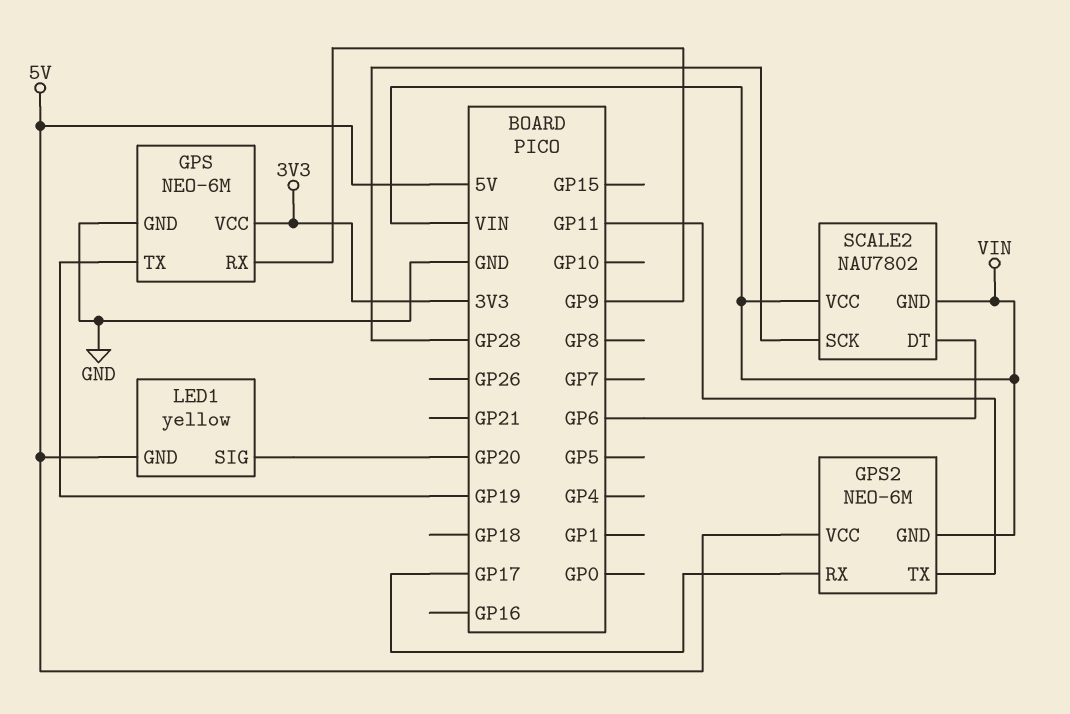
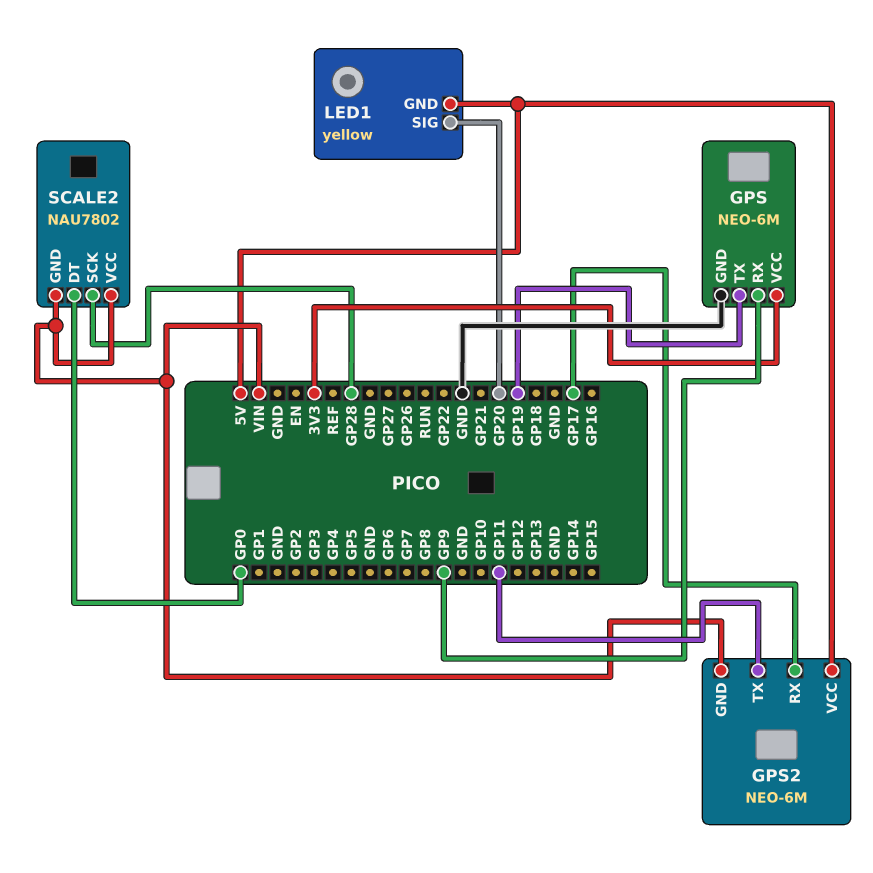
SCALE2 pin DT: GP6 -> GP0

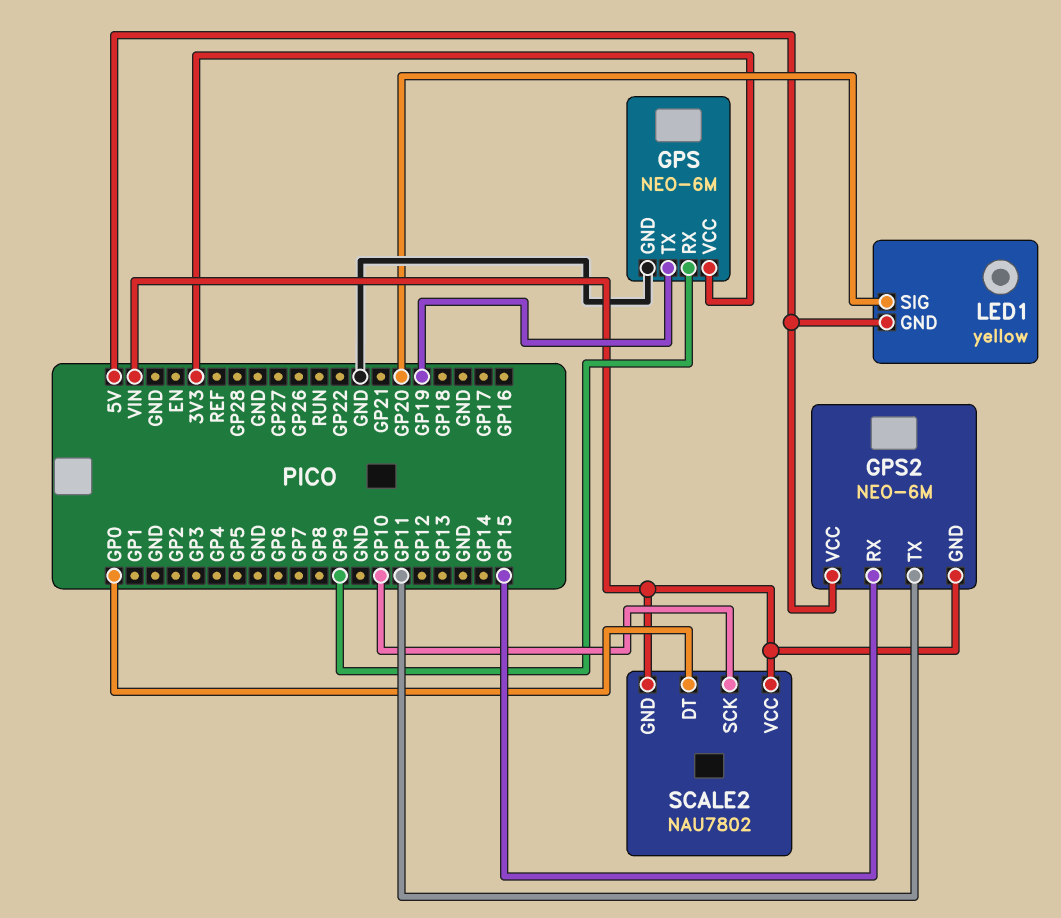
GPS2 pin RX: GP17 -> GP15
SCALE2 pin SCK: GP28 -> GP10

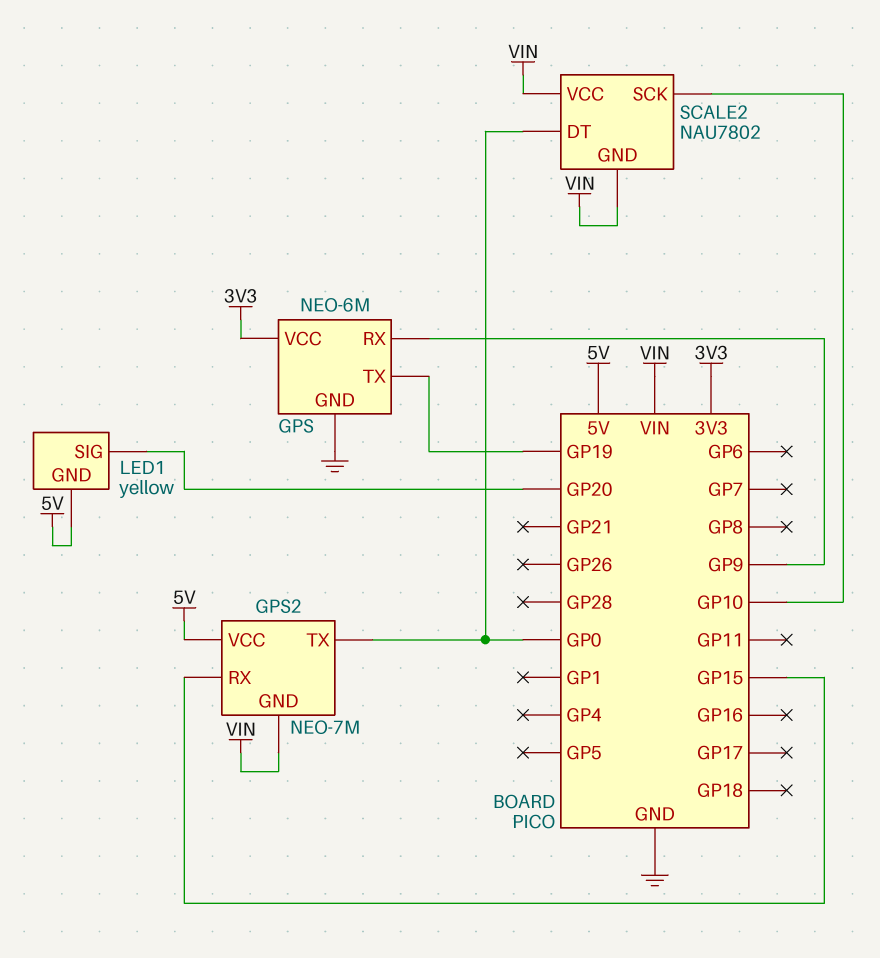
GPS2: NEO-6M -> NEO-7M
GPS2 pin TX: GP11 -> GP0

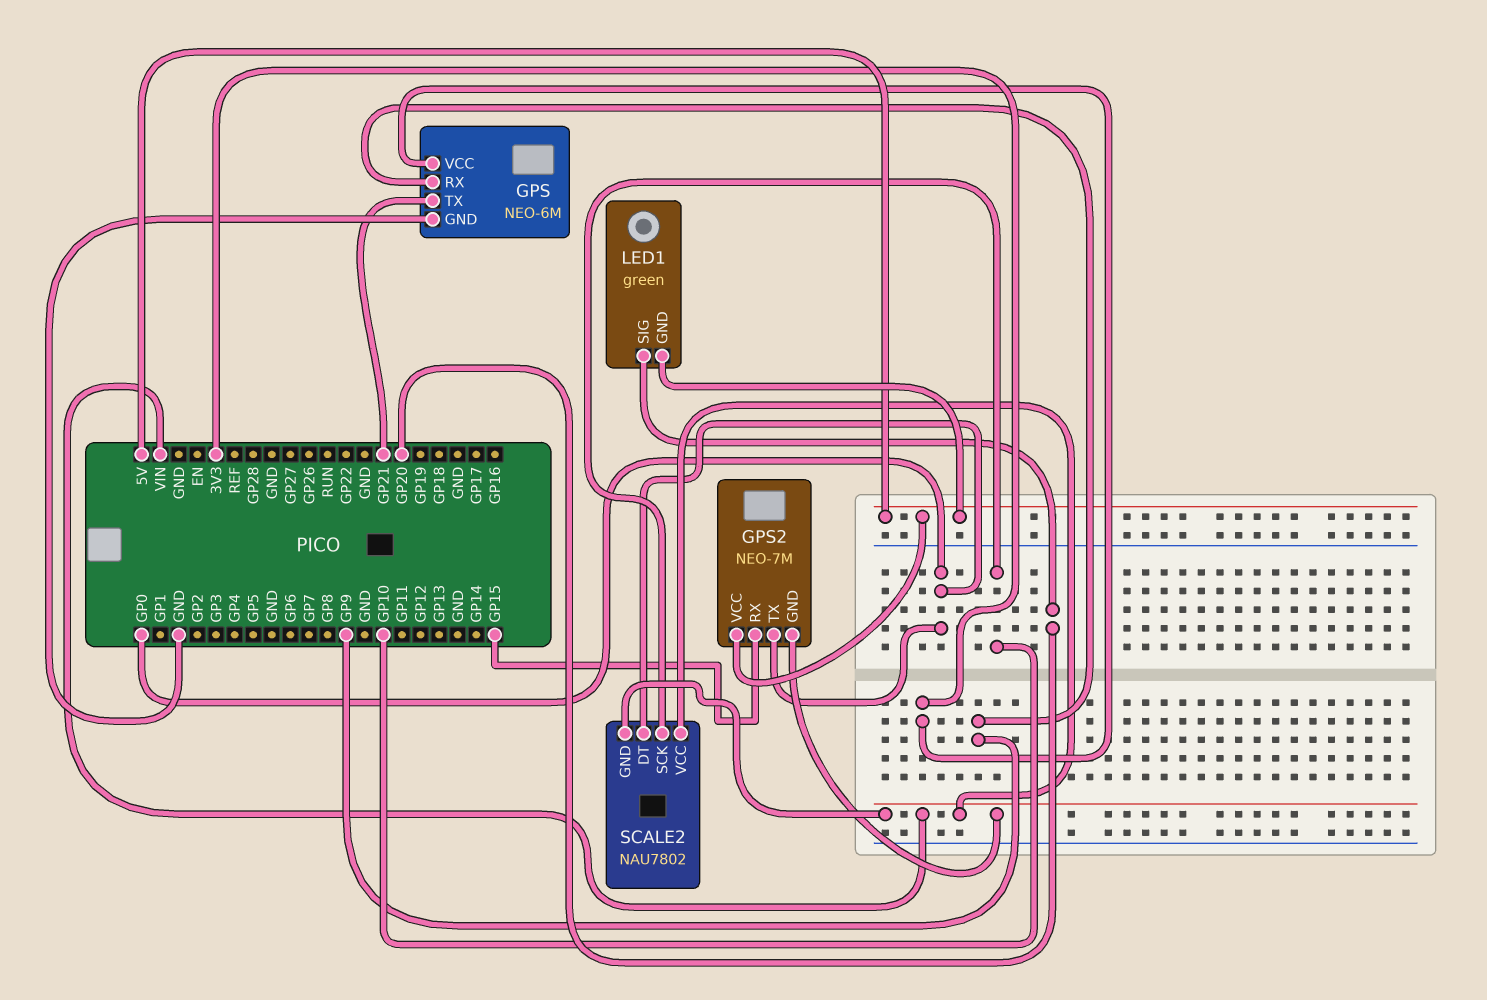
GPS pin TX: GP19 -> GP21
LED1: yellow -> green

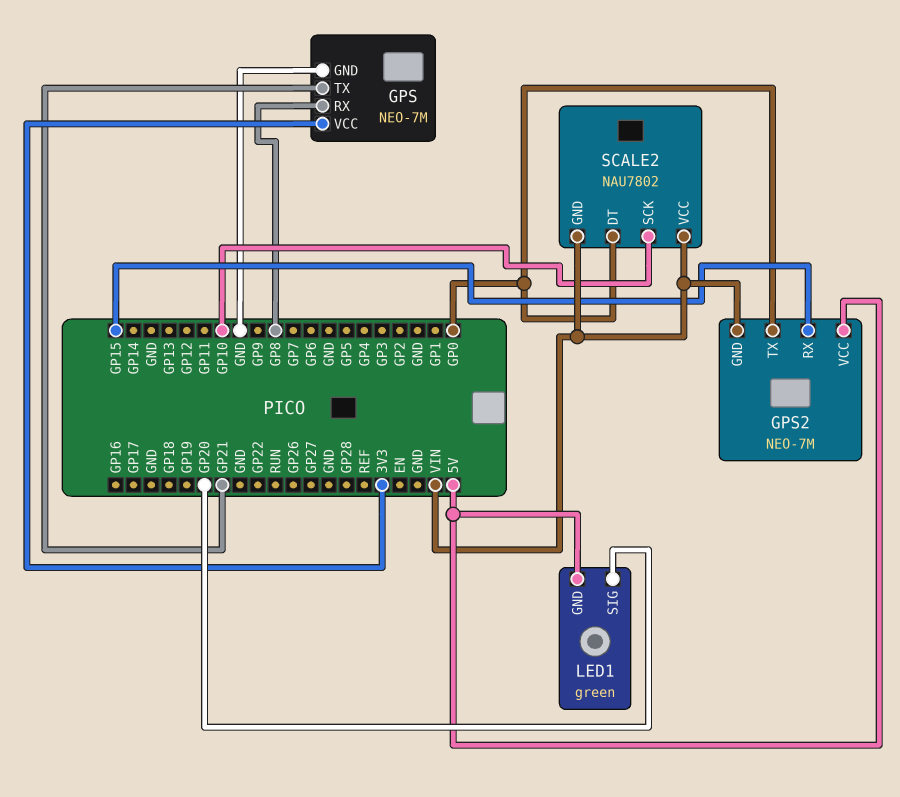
GPS: NEO-6M -> NEO-7M
GPS pin RX: GP9 -> GP8

